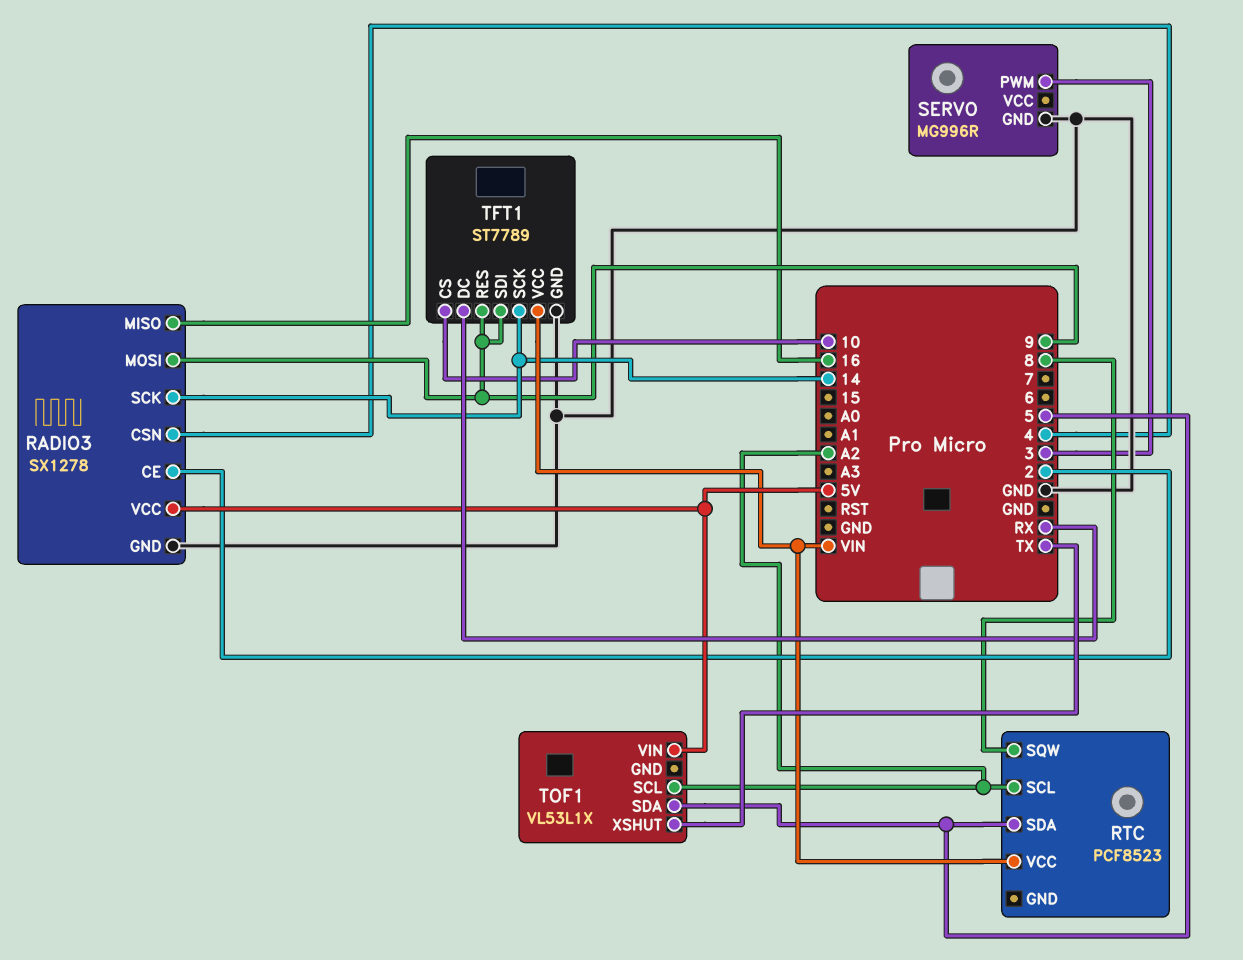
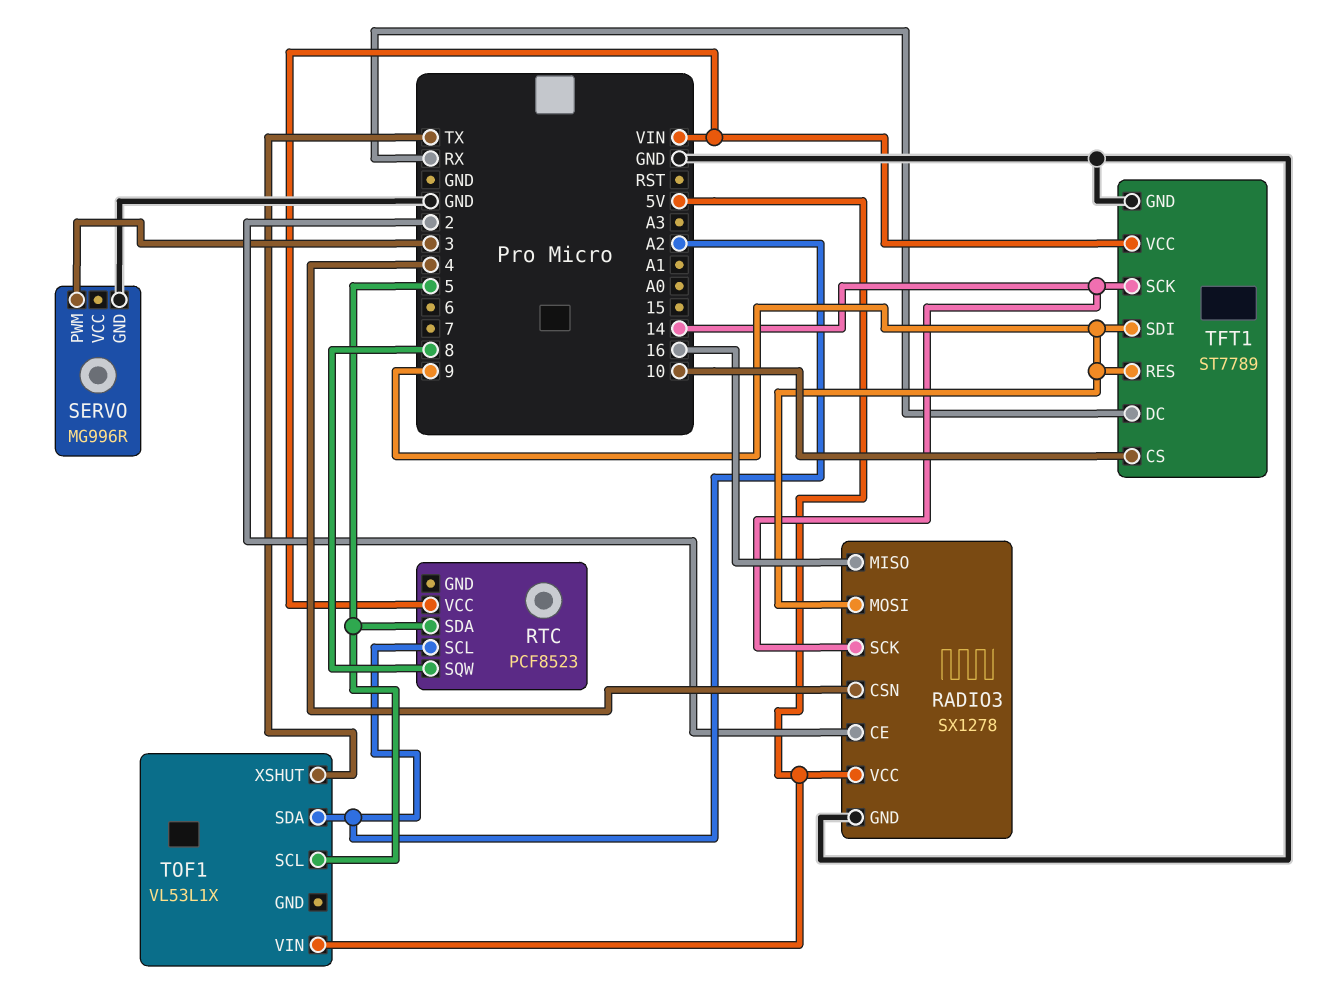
TOF1 pin SCL: A2 -> 5
TOF1 pin SDA: 5 -> A2

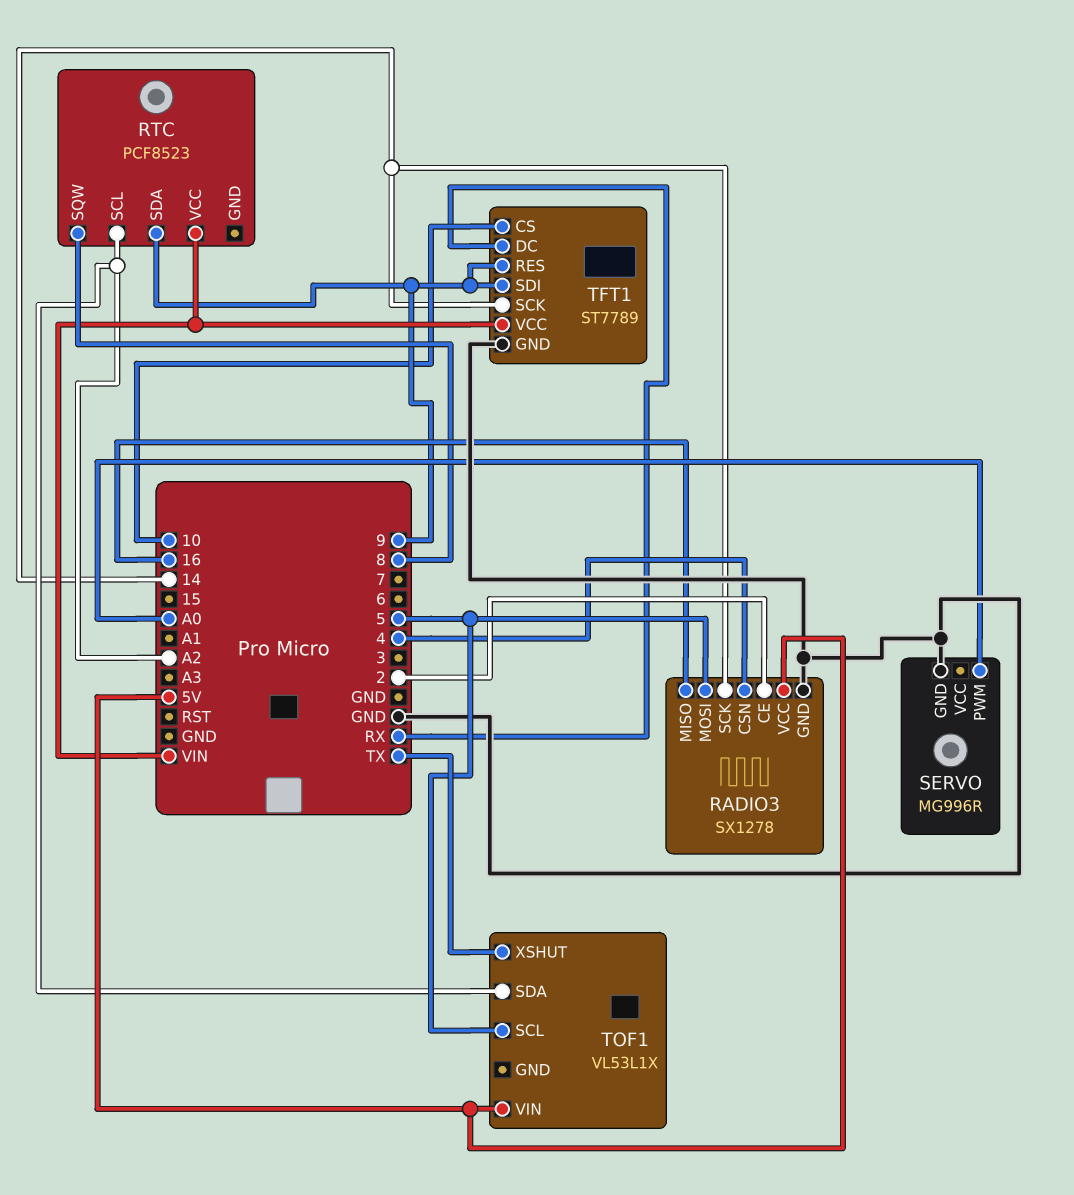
RADIO3 pin MOSI: 9 -> 5
RTC pin SDA: 5 -> 9
SERVO pin PWM: 3 -> A0

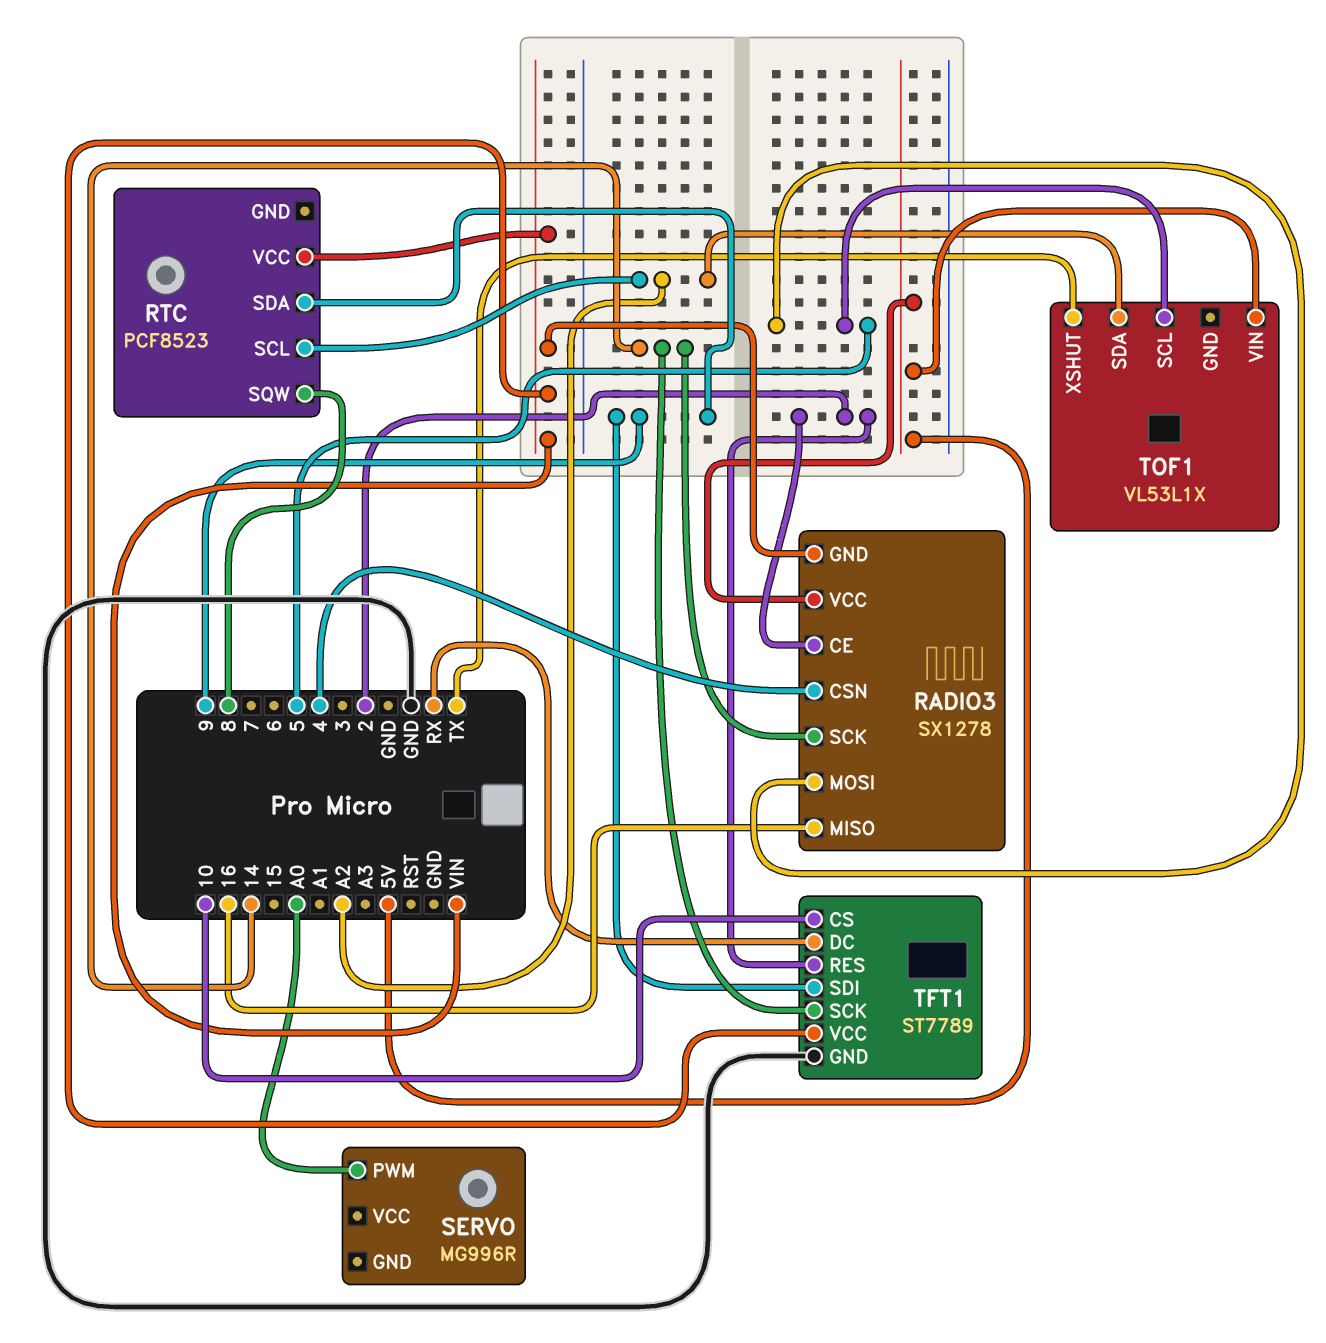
RADIO3 pin GND: GND -> VIN
SERVO pin GND: GND -> none
TFT1 pin RES: 9 -> 2

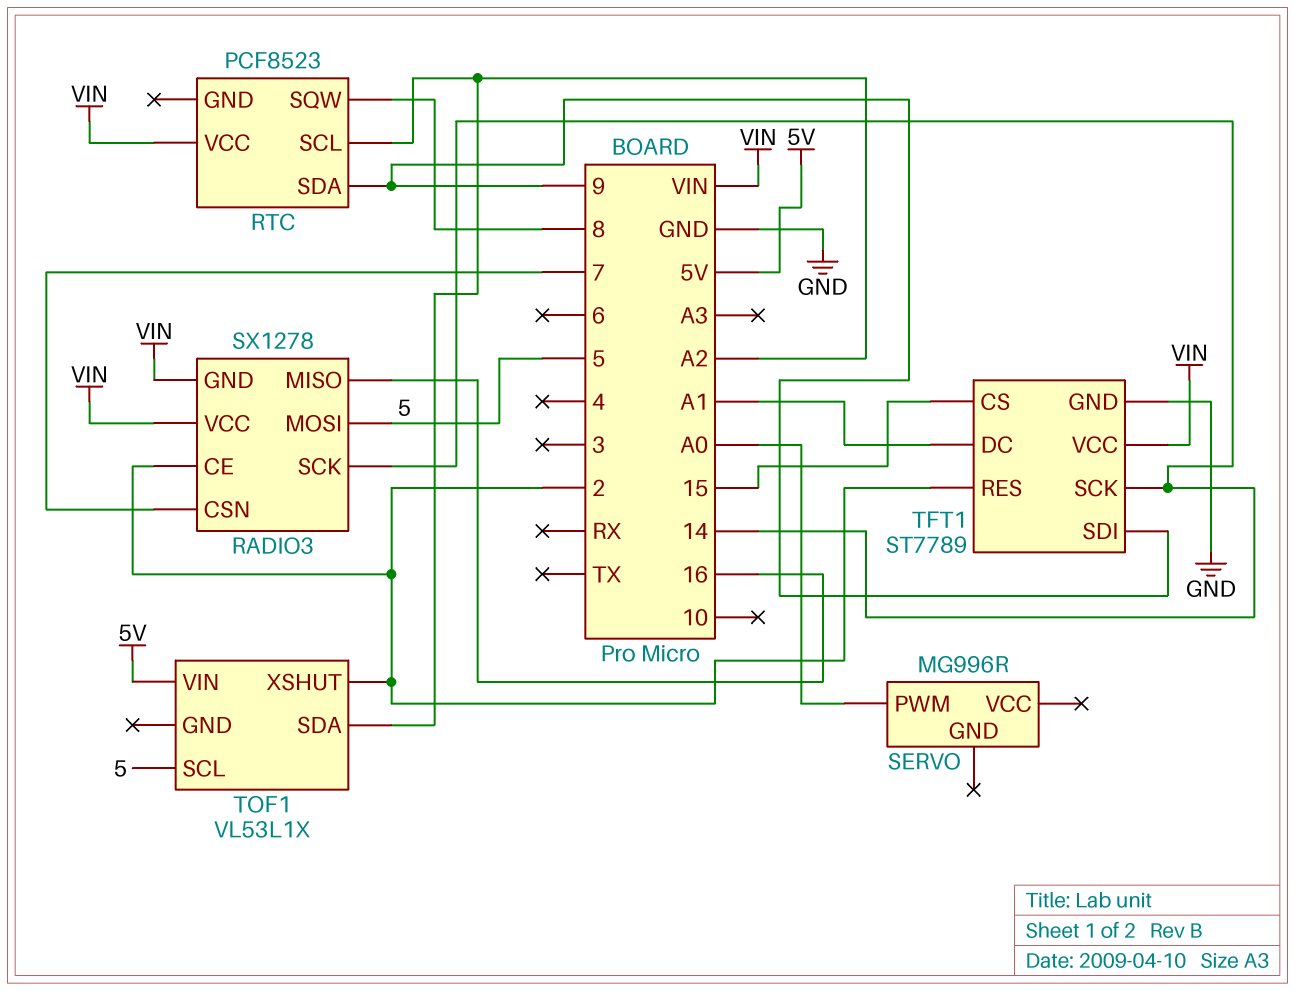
RADIO3 pin CSN: 4 -> 7
RADIO3 pin VCC: 5V -> VIN
TFT1 pin CS: 10 -> 15
TFT1 pin DC: RX -> A1
TOF1 pin XSHUT: TX -> 2

